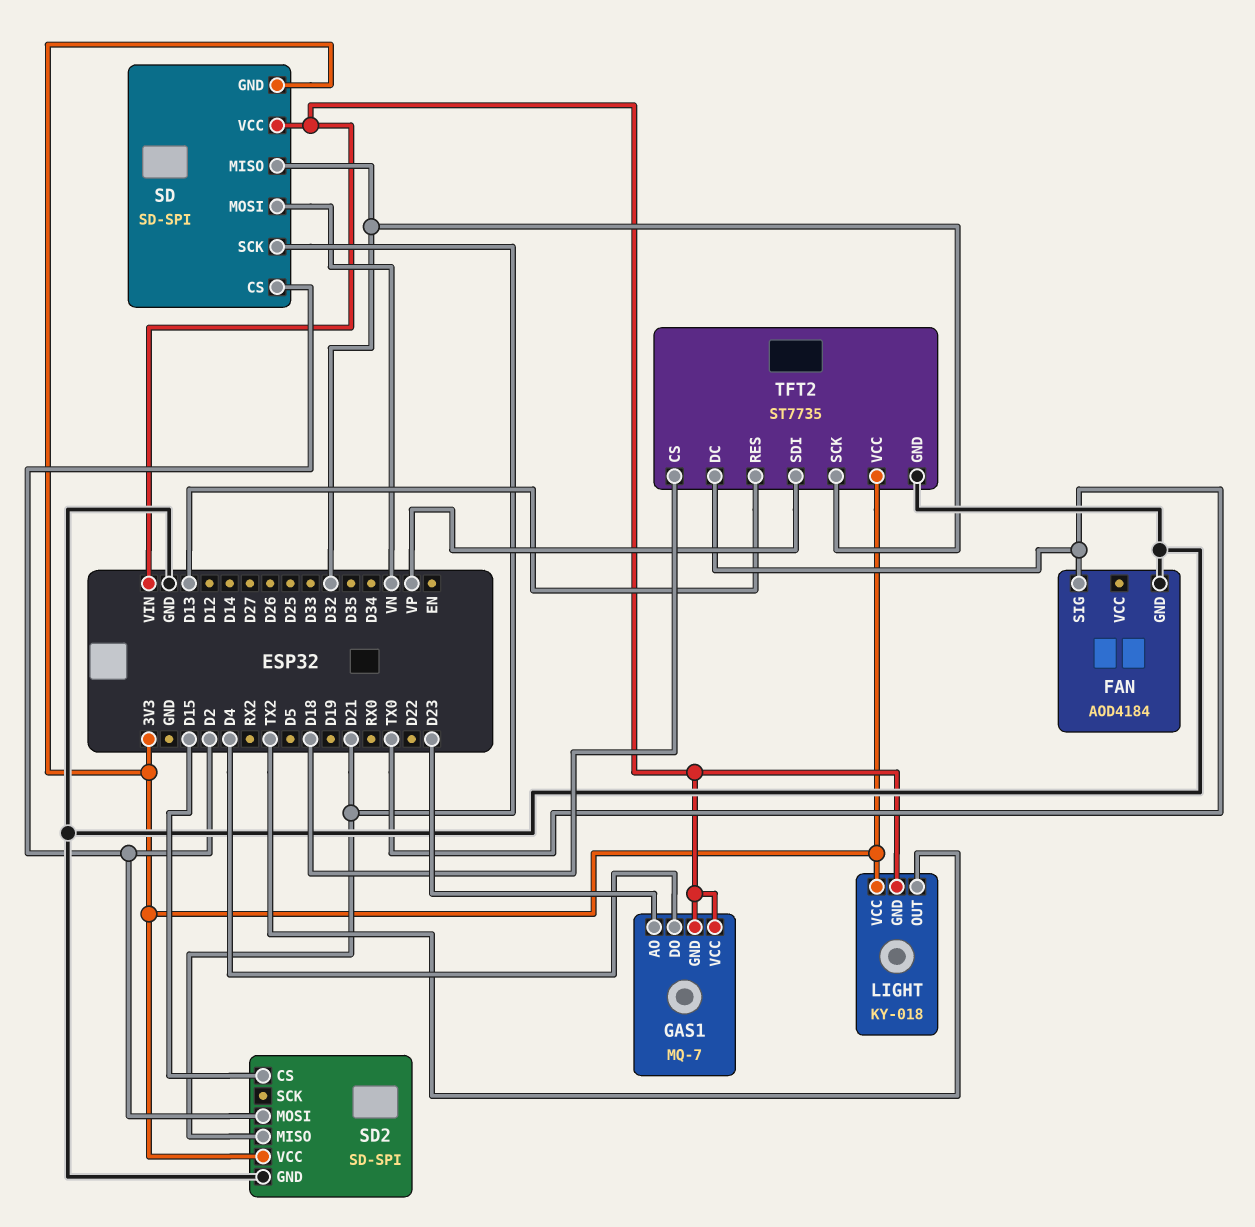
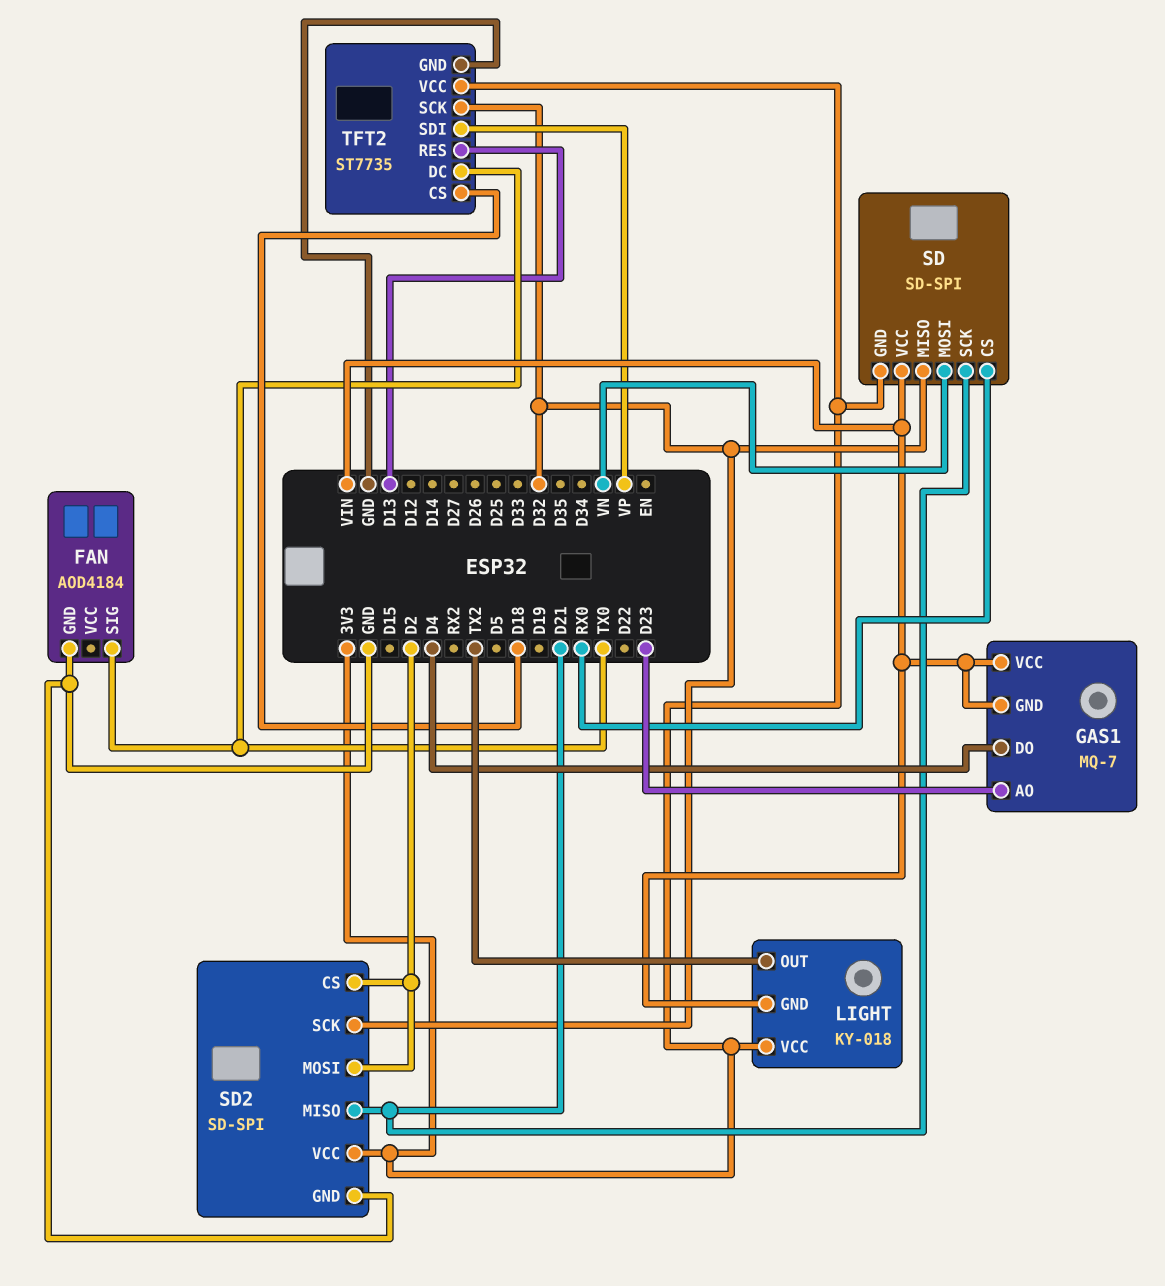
SD pin CS: D2 -> RX0
SD2 pin CS: D15 -> D2
SD2 pin SCK: none -> D32

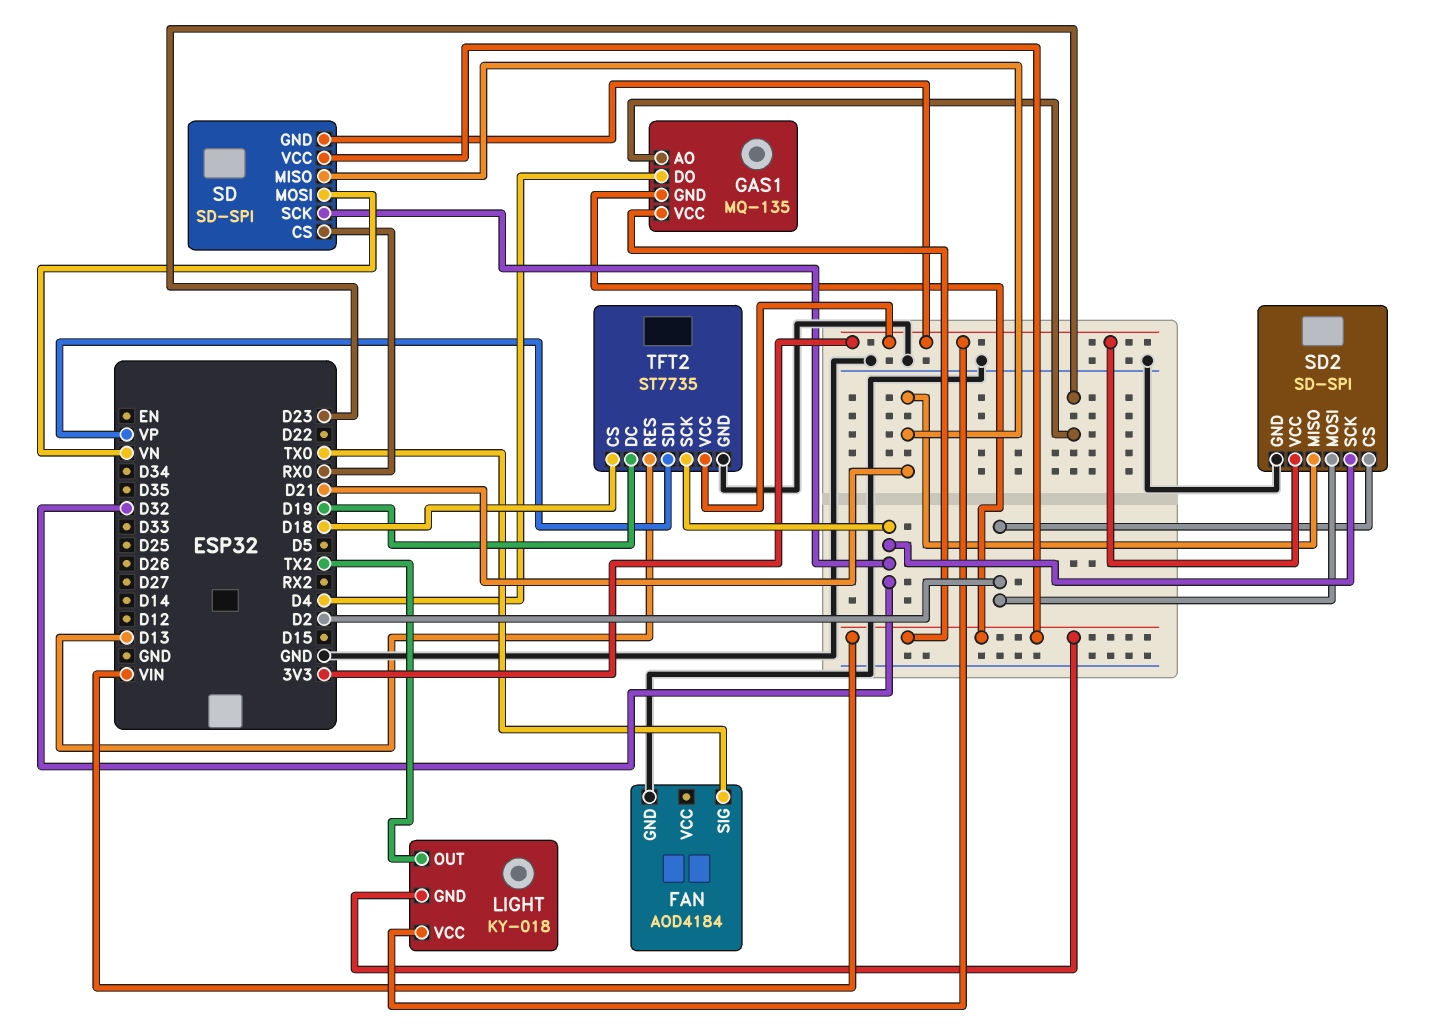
GAS1: MQ-7 -> MQ-135
SD pin MISO: D32 -> D21
SD pin SCK: D21 -> D32
TFT2 pin DC: TX0 -> D19

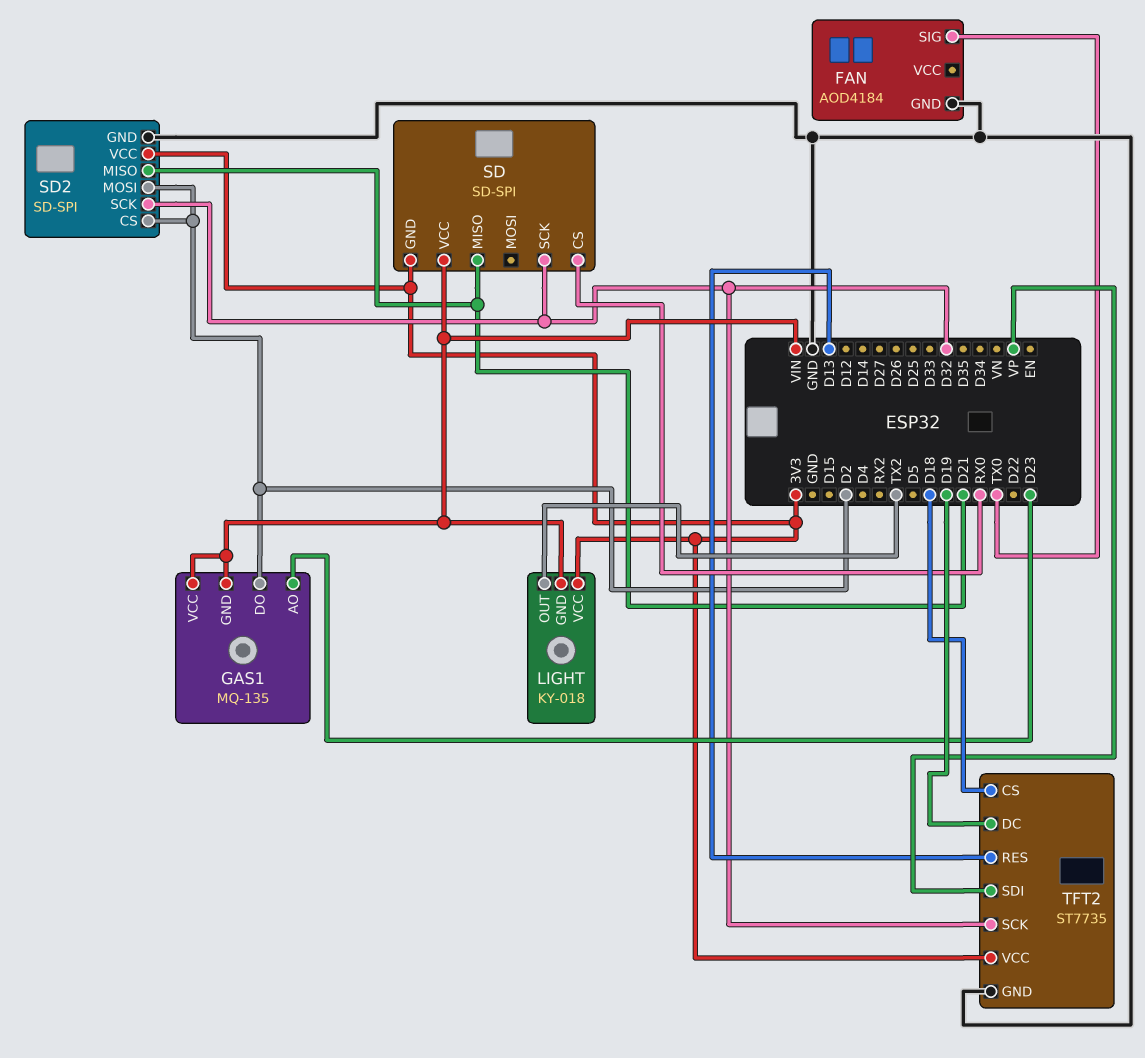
GAS1 pin DO: D4 -> D2
SD pin MOSI: VN -> none

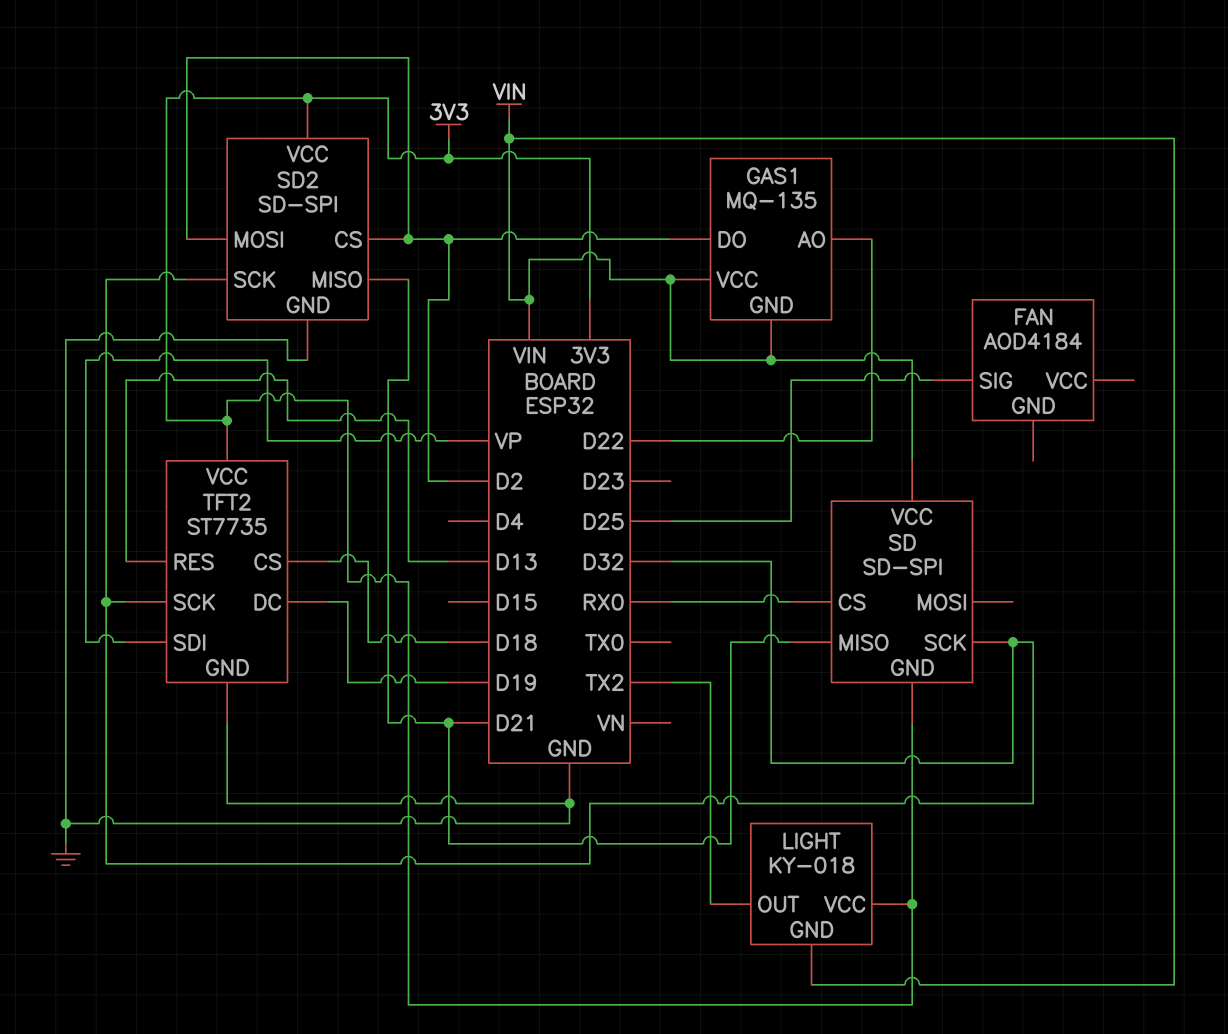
FAN pin GND: GND -> none
FAN pin SIG: TX0 -> D25
GAS1 pin AO: D23 -> D22

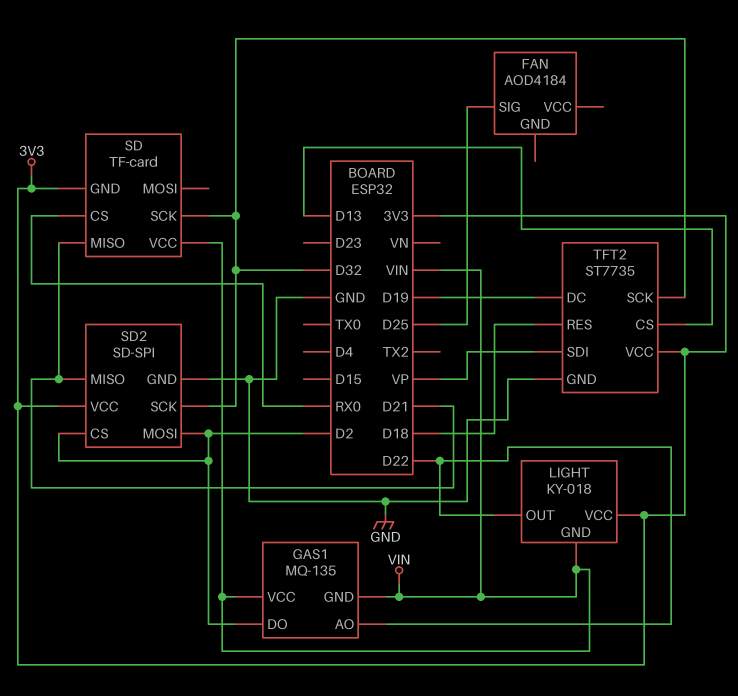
LIGHT pin OUT: TX2 -> D22
SD: SD-SPI -> TF-card
TFT2 pin CS: D18 -> D13
TFT2 pin RES: D13 -> D18

